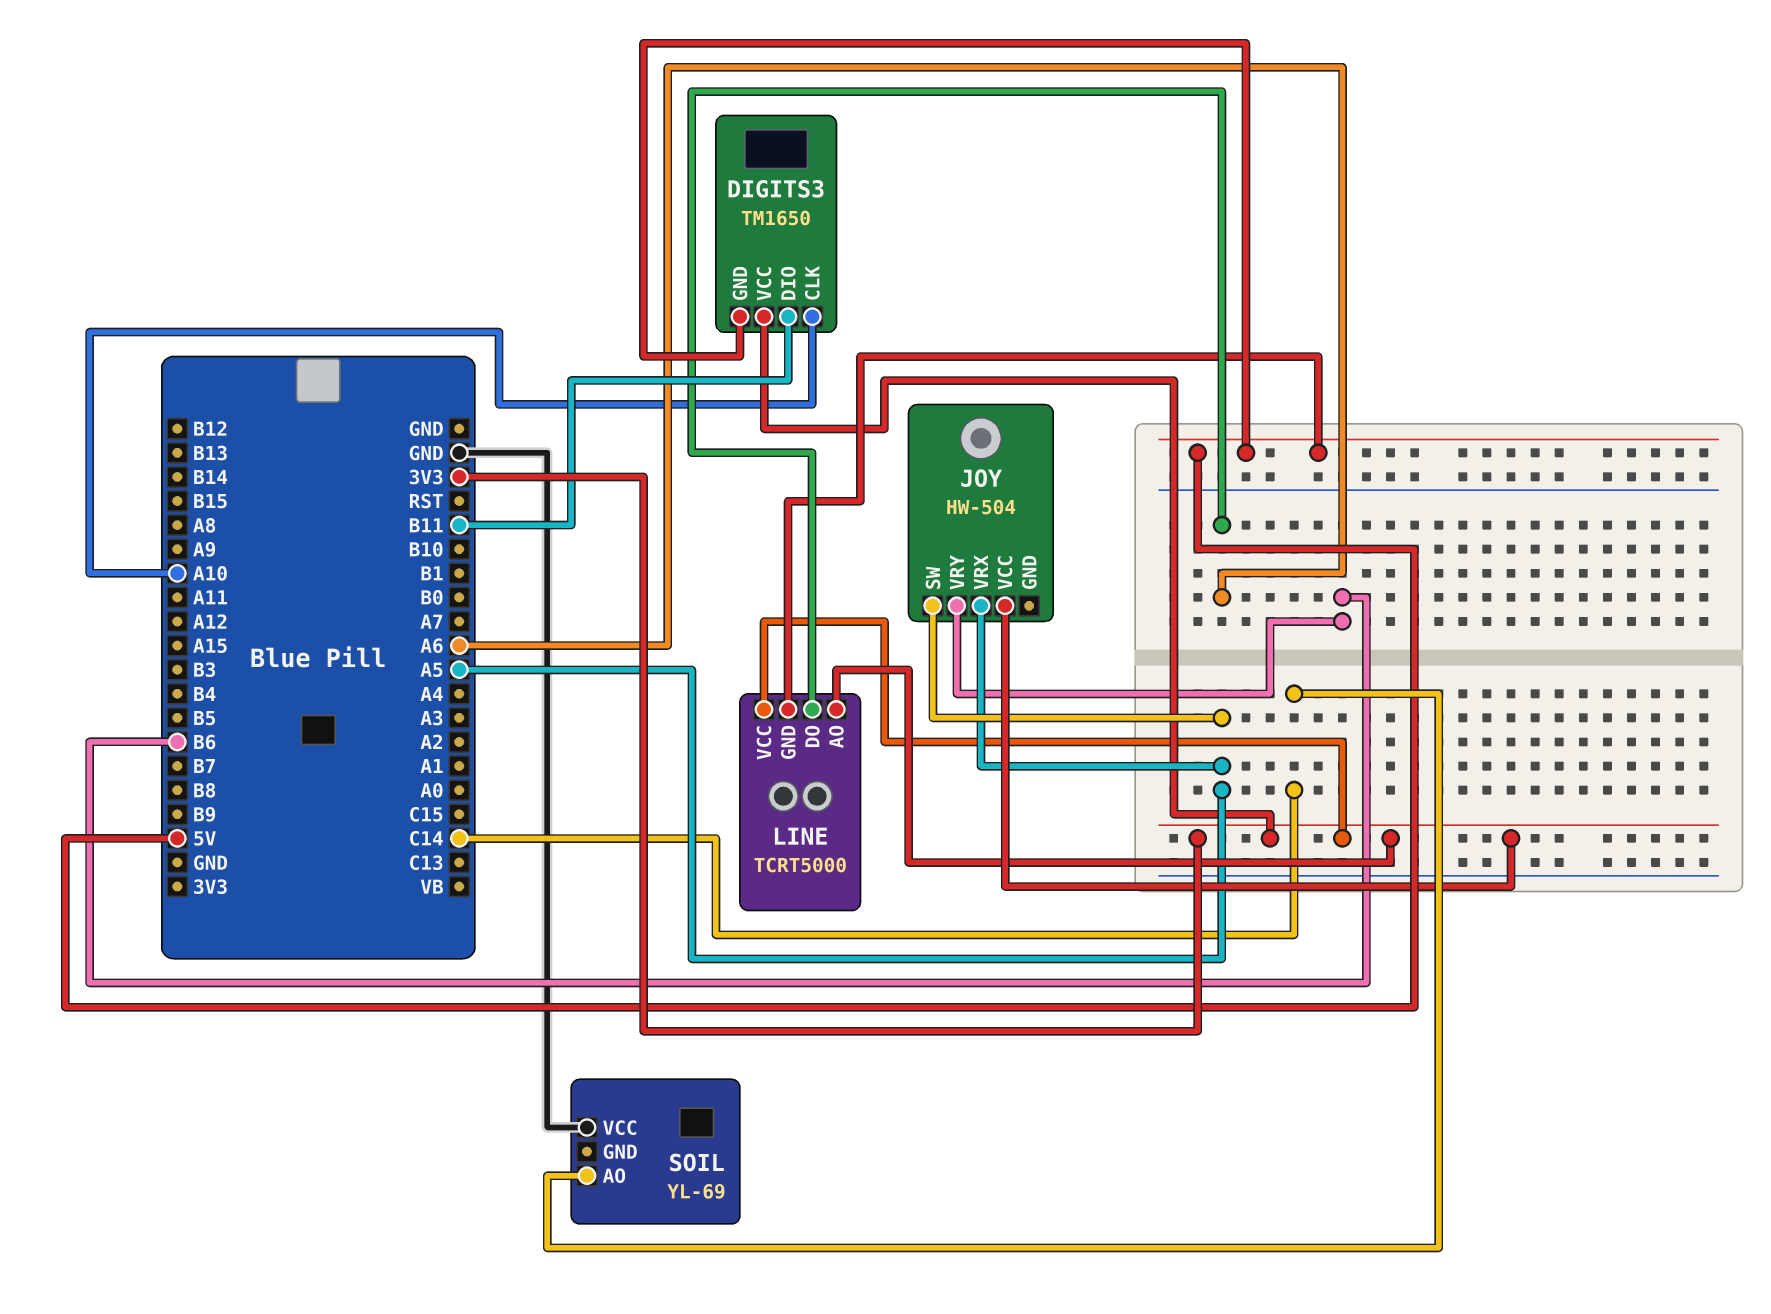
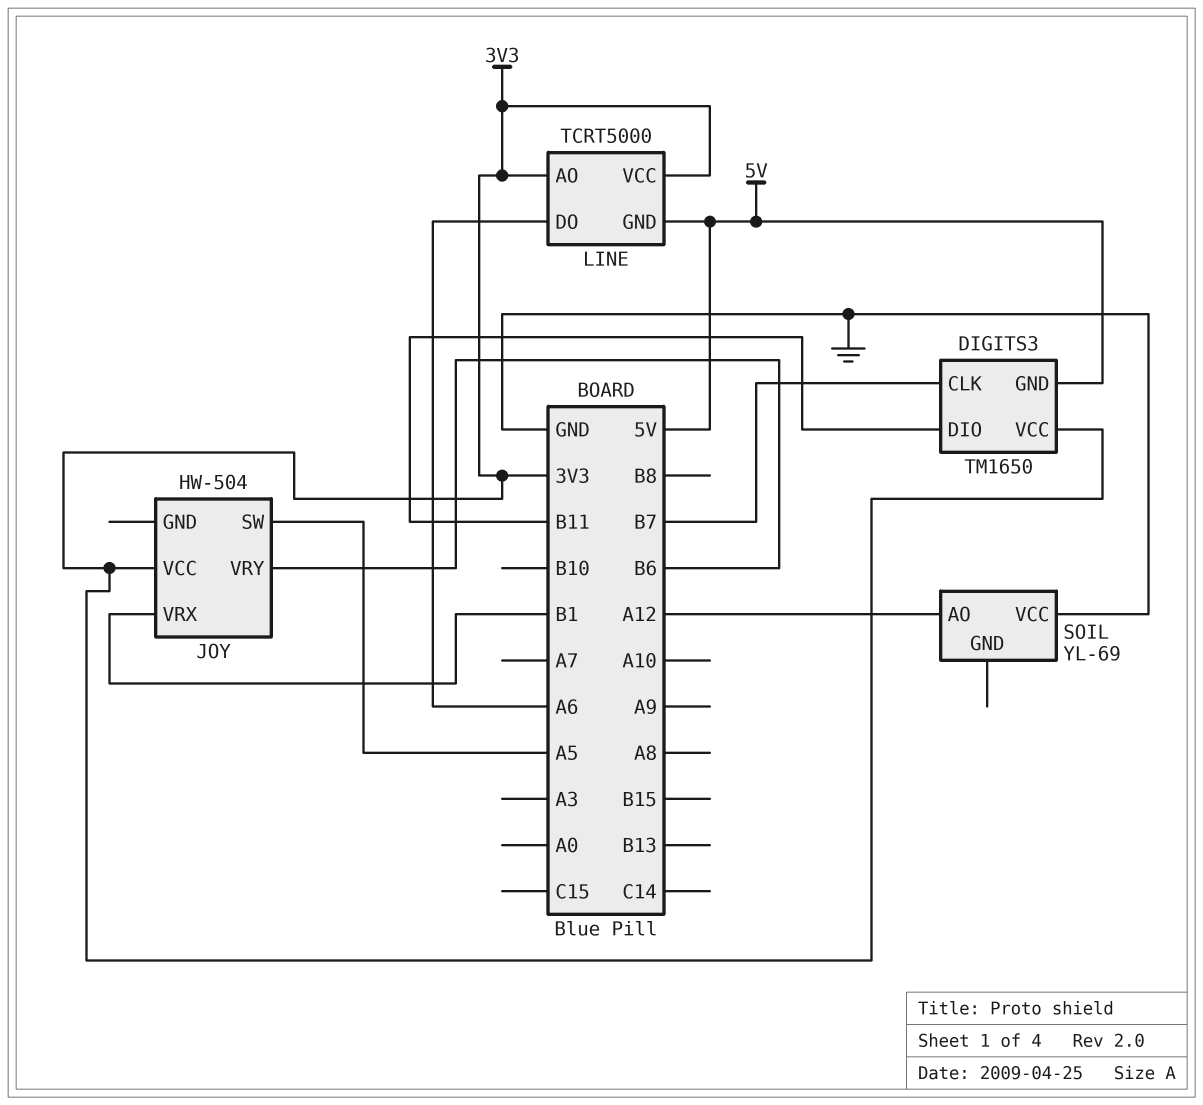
DIGITS3 pin CLK: A10 -> B7
JOY pin VRX: A5 -> B1
SOIL pin AO: C14 -> A12

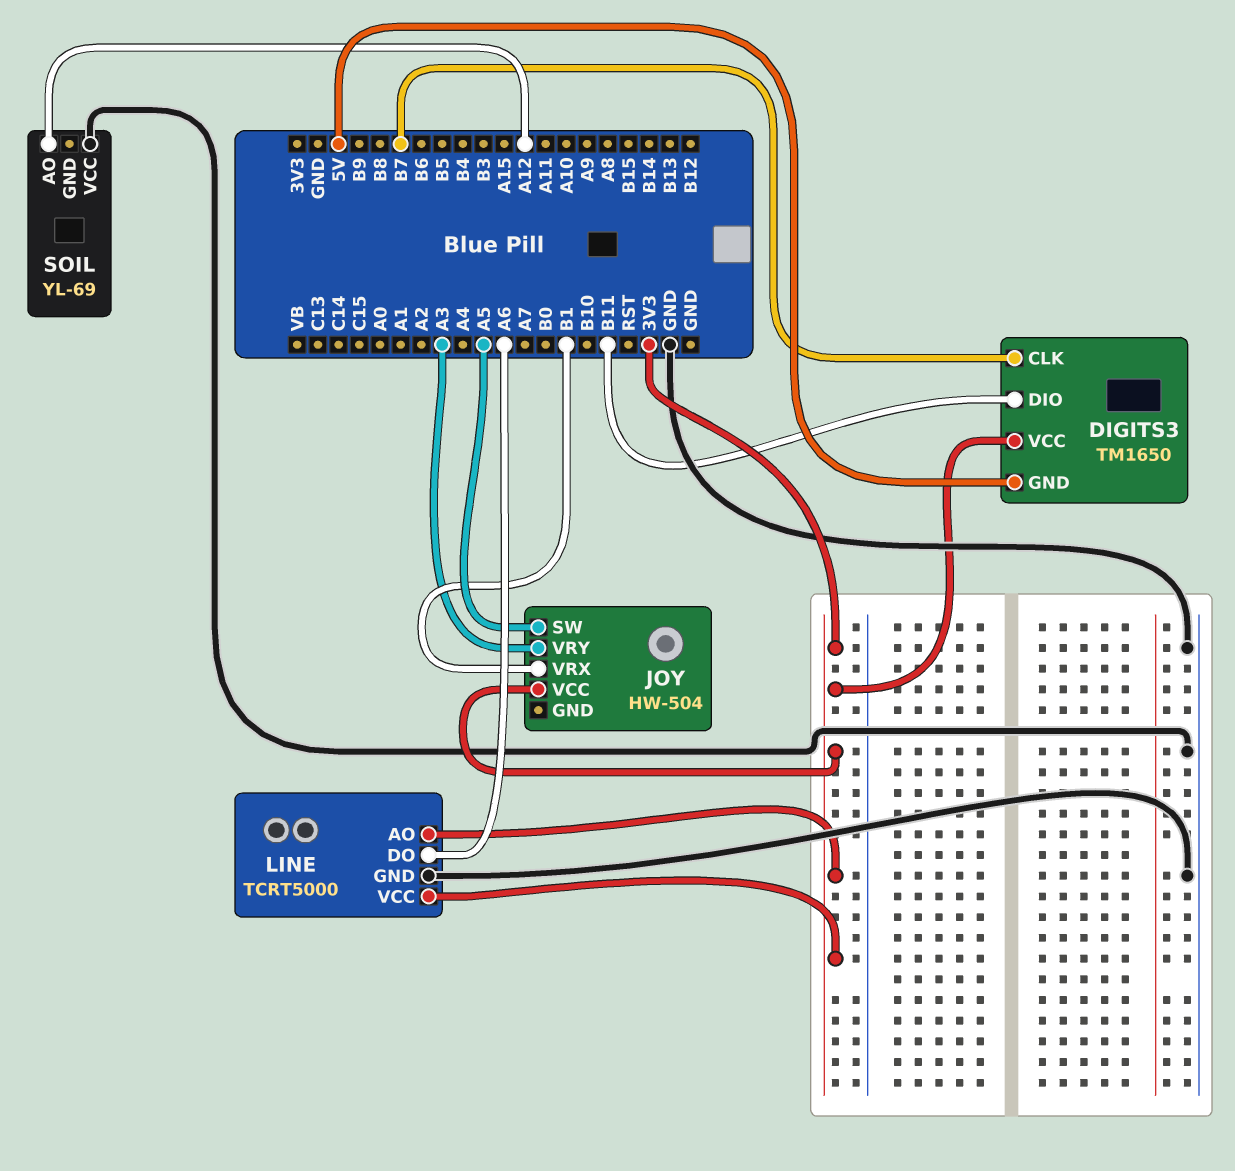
JOY pin VRY: B6 -> A3
LINE pin GND: 5V -> GND

